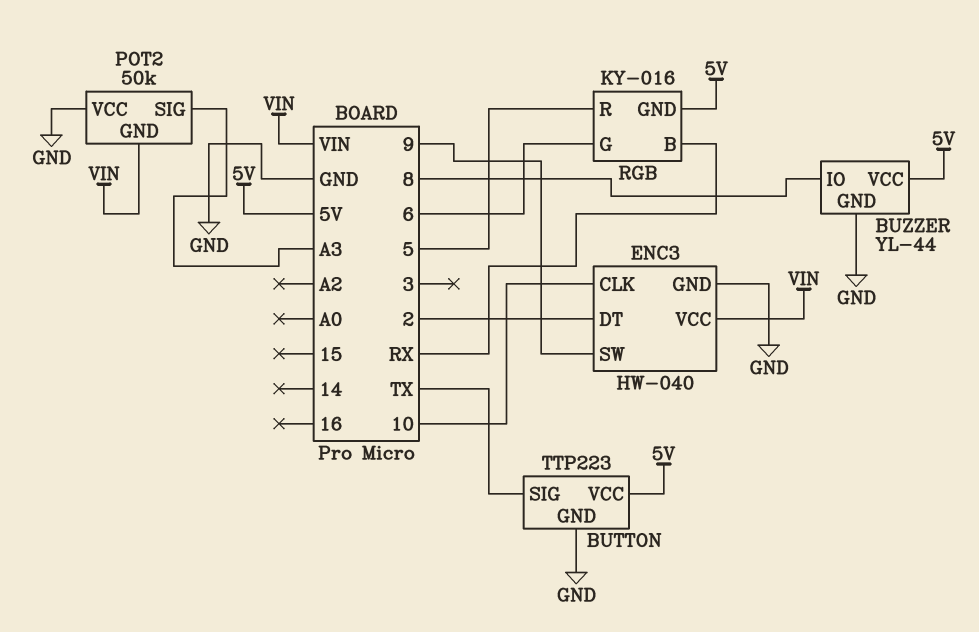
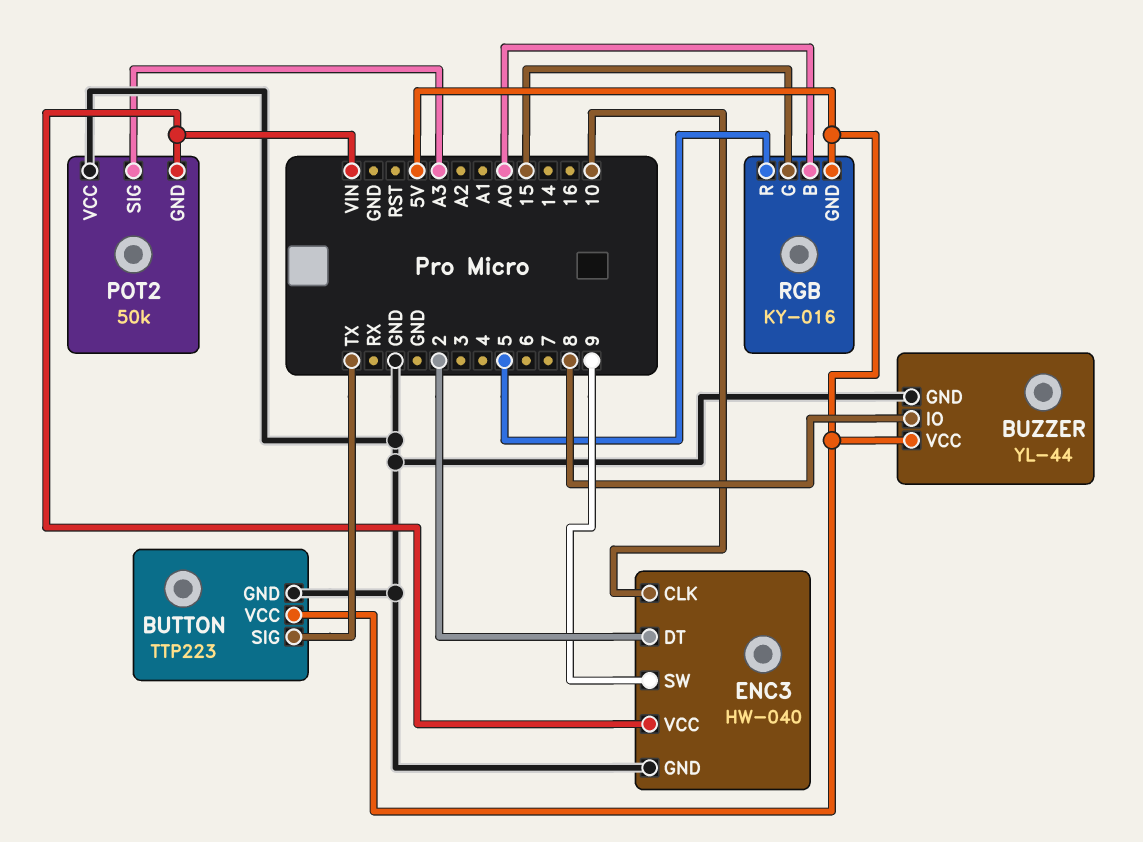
RGB pin B: RX -> A0
RGB pin G: 6 -> 15

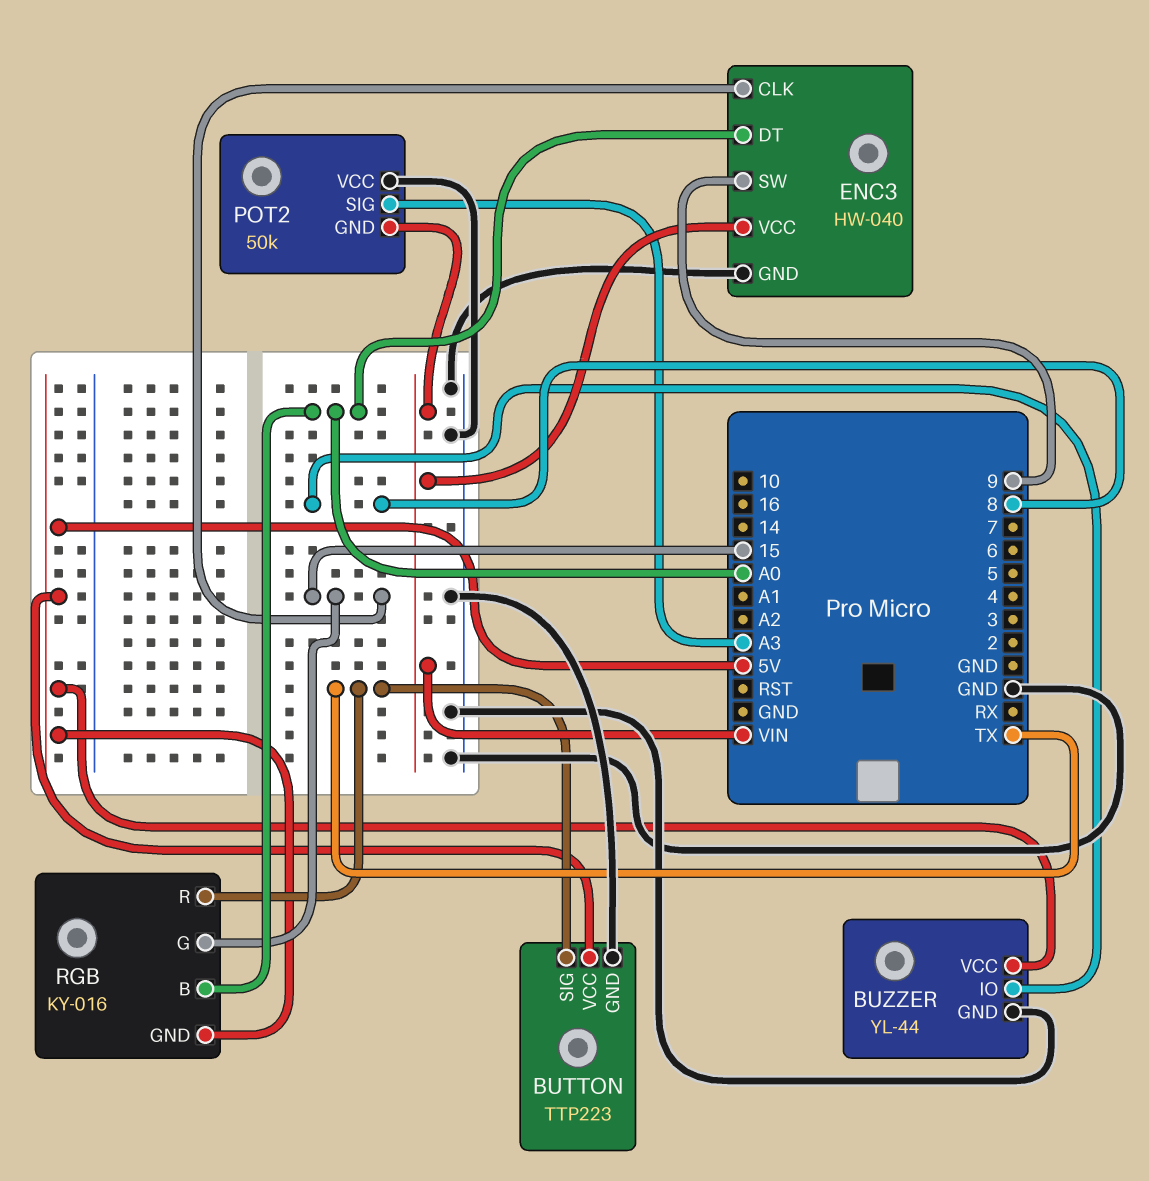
ENC3 pin CLK: 10 -> 15
ENC3 pin DT: 2 -> A0
RGB pin R: 5 -> TX

